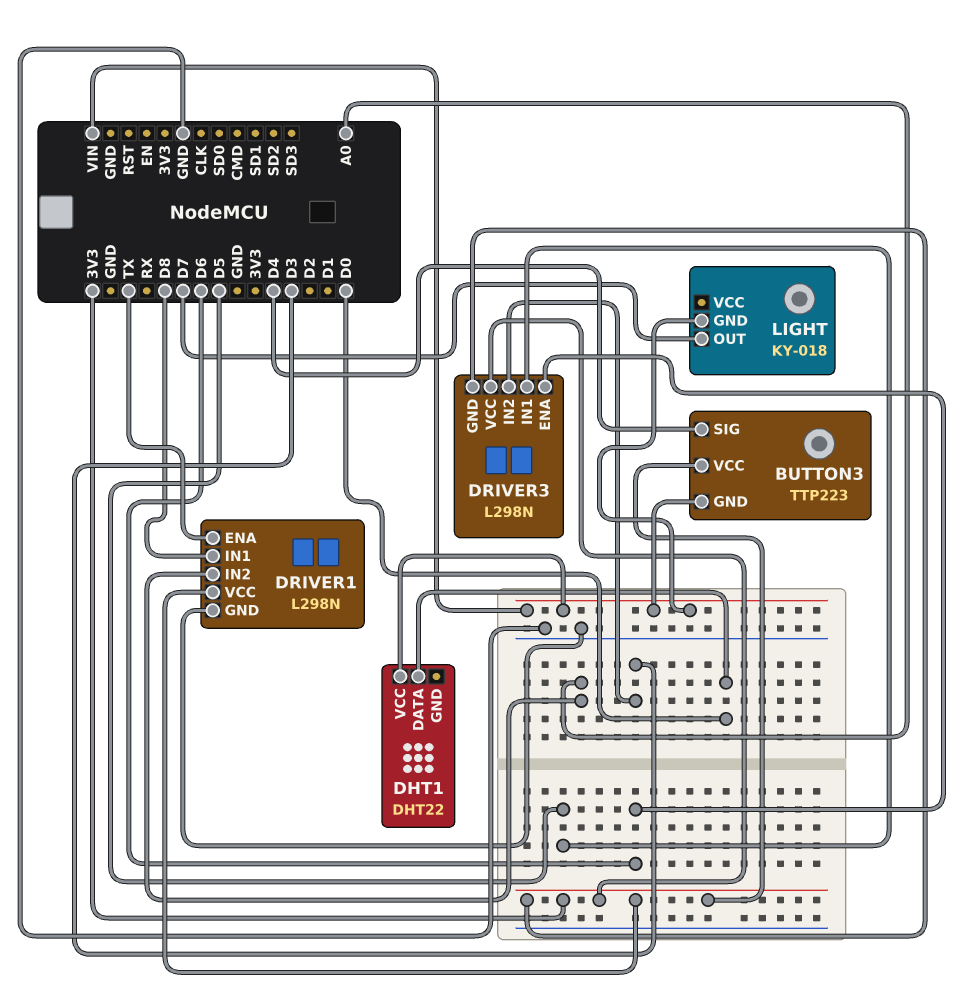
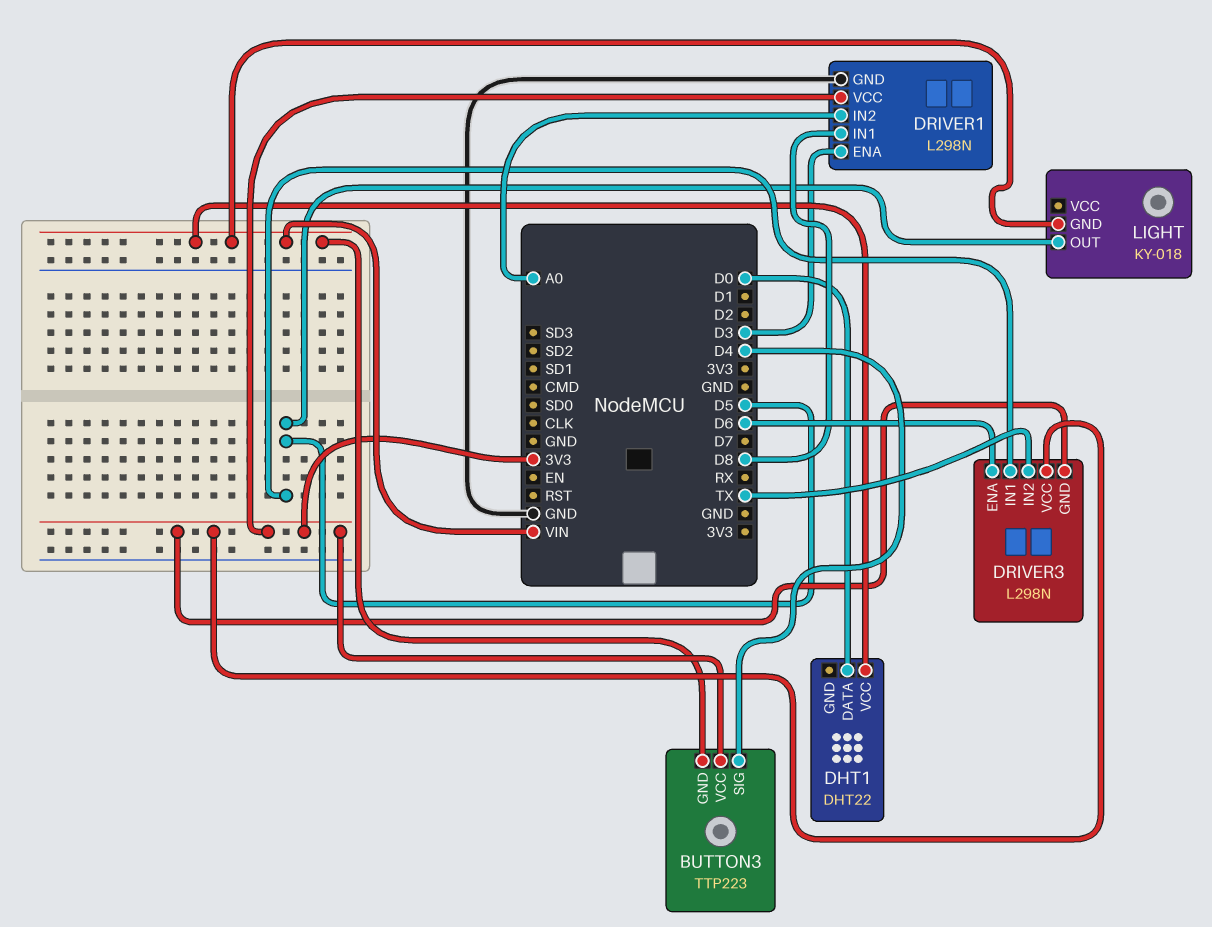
DRIVER1 pin ENA: TX -> D3
DRIVER3 pin IN2: D3 -> TX
LIGHT pin OUT: D7 -> D5

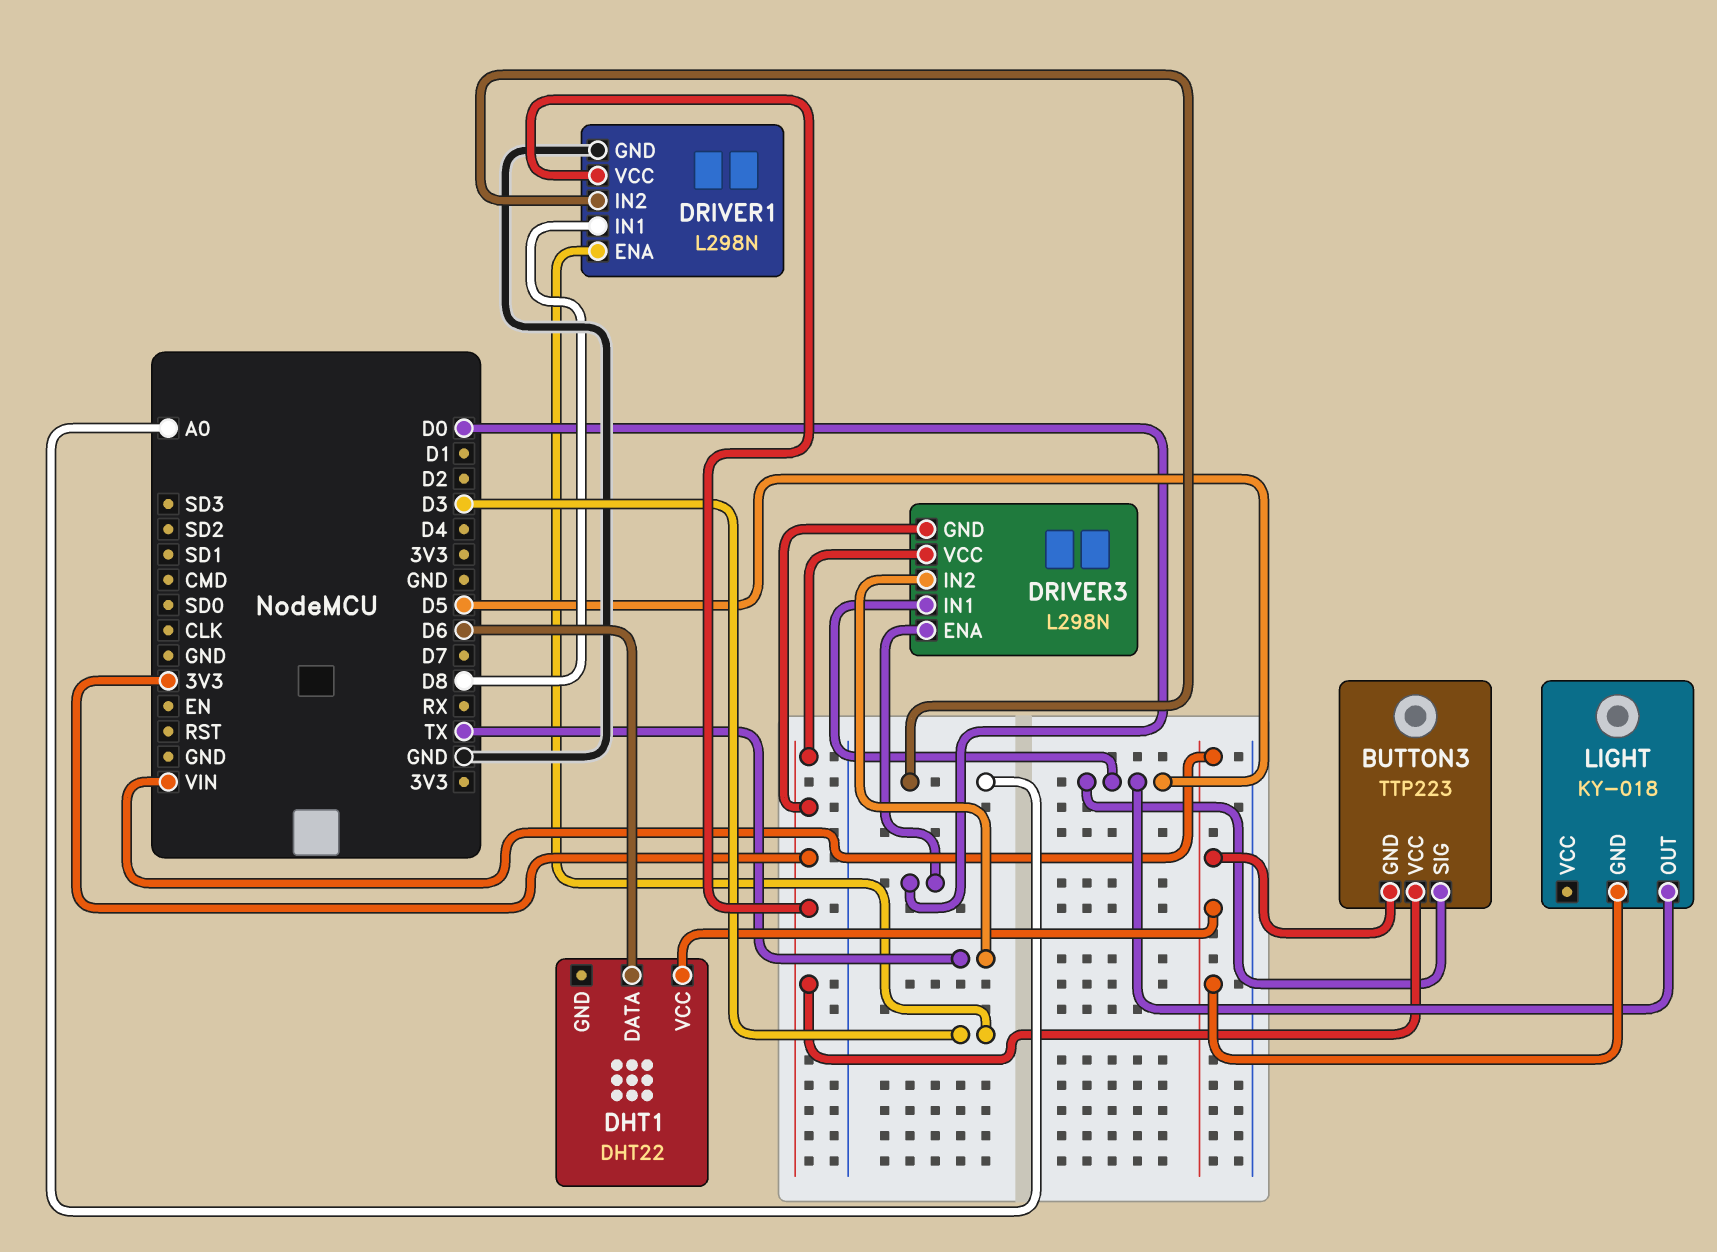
BUTTON3 pin SIG: D4 -> D5
DHT1 pin DATA: D0 -> D6
DRIVER3 pin ENA: D6 -> D0

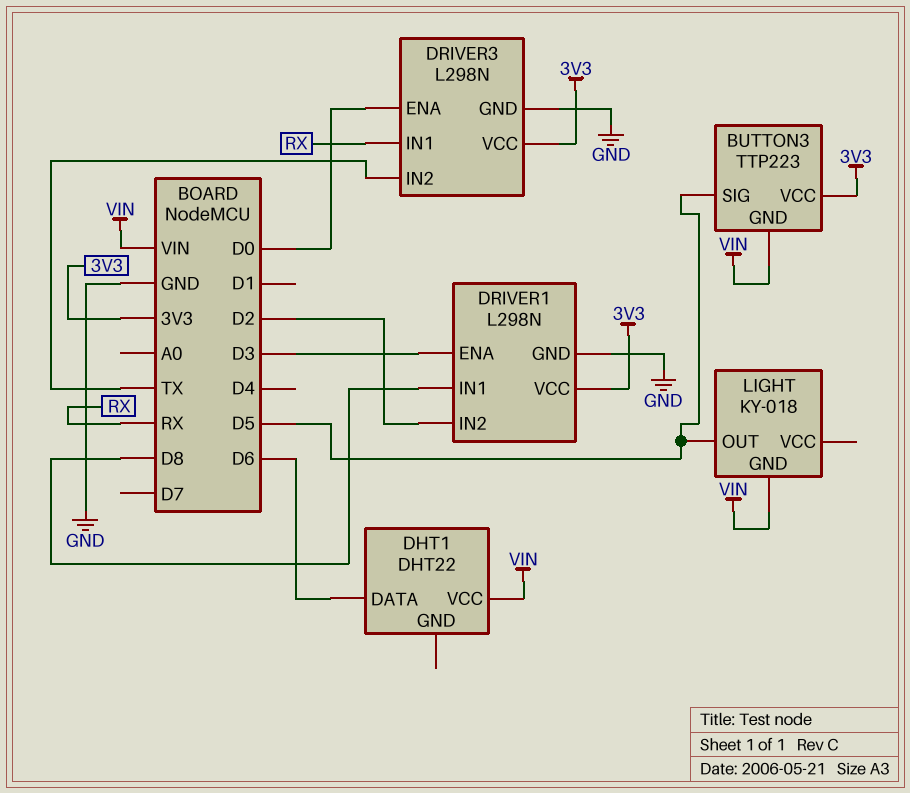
DRIVER1 pin IN2: A0 -> D2
DRIVER3 pin GND: 3V3 -> GND
DRIVER3 pin IN1: D5 -> RX

